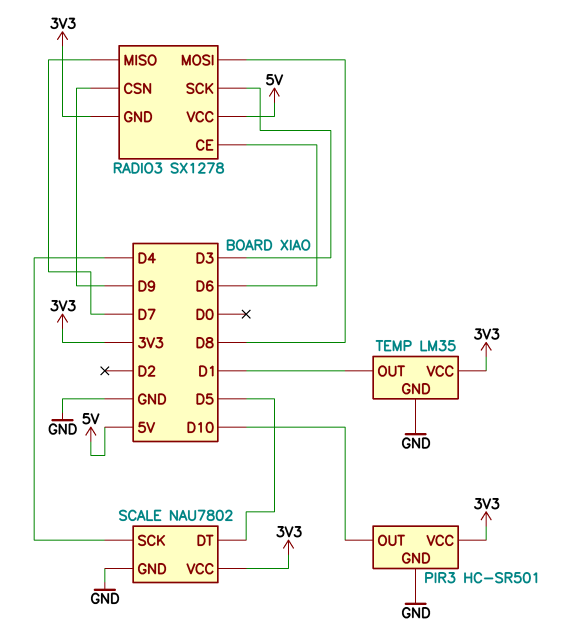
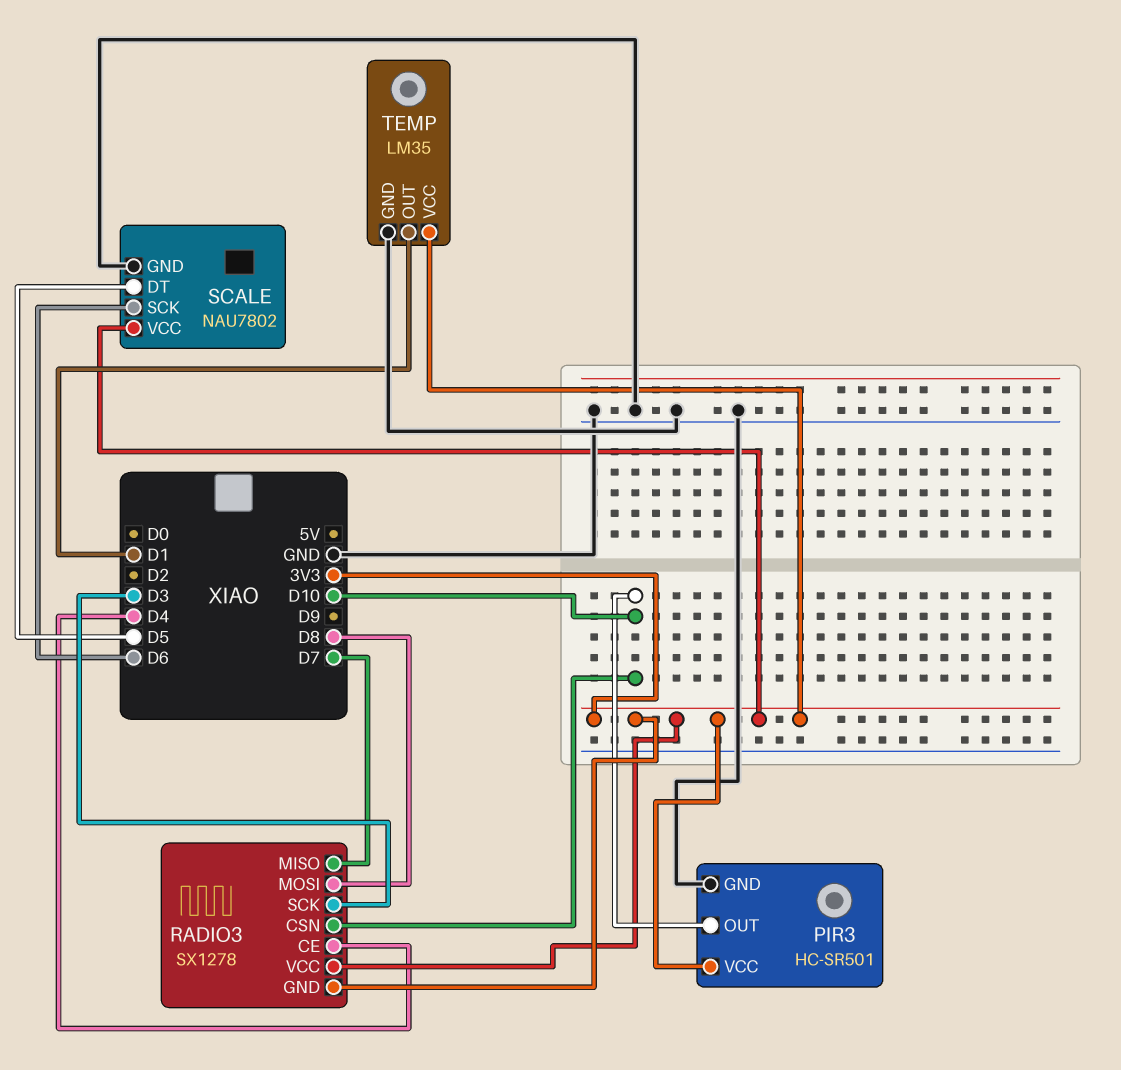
RADIO3 pin CE: D6 -> D4
RADIO3 pin CSN: D9 -> D10
RADIO3 pin VCC: 5V -> 3V3
SCALE pin SCK: D4 -> D6

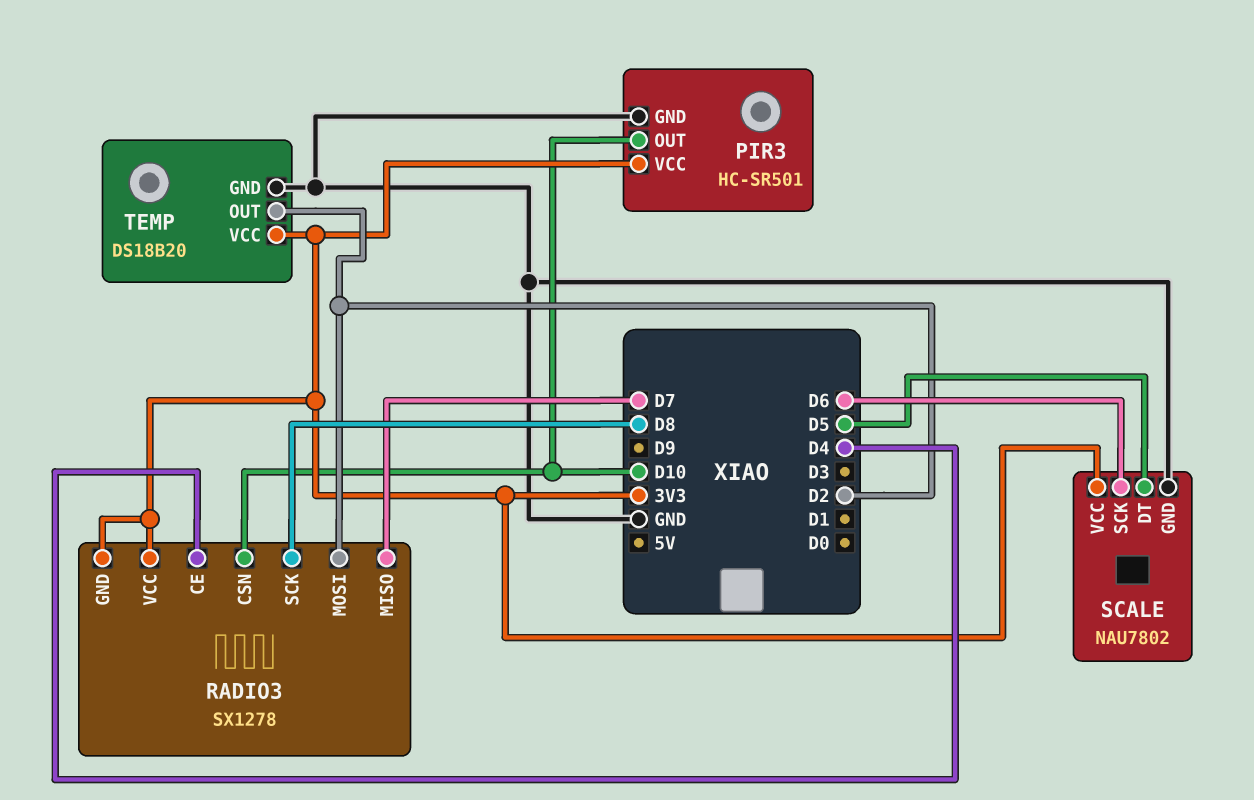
RADIO3 pin MOSI: D8 -> D2
RADIO3 pin SCK: D3 -> D8
TEMP: LM35 -> DS18B20
TEMP pin OUT: D1 -> D2

